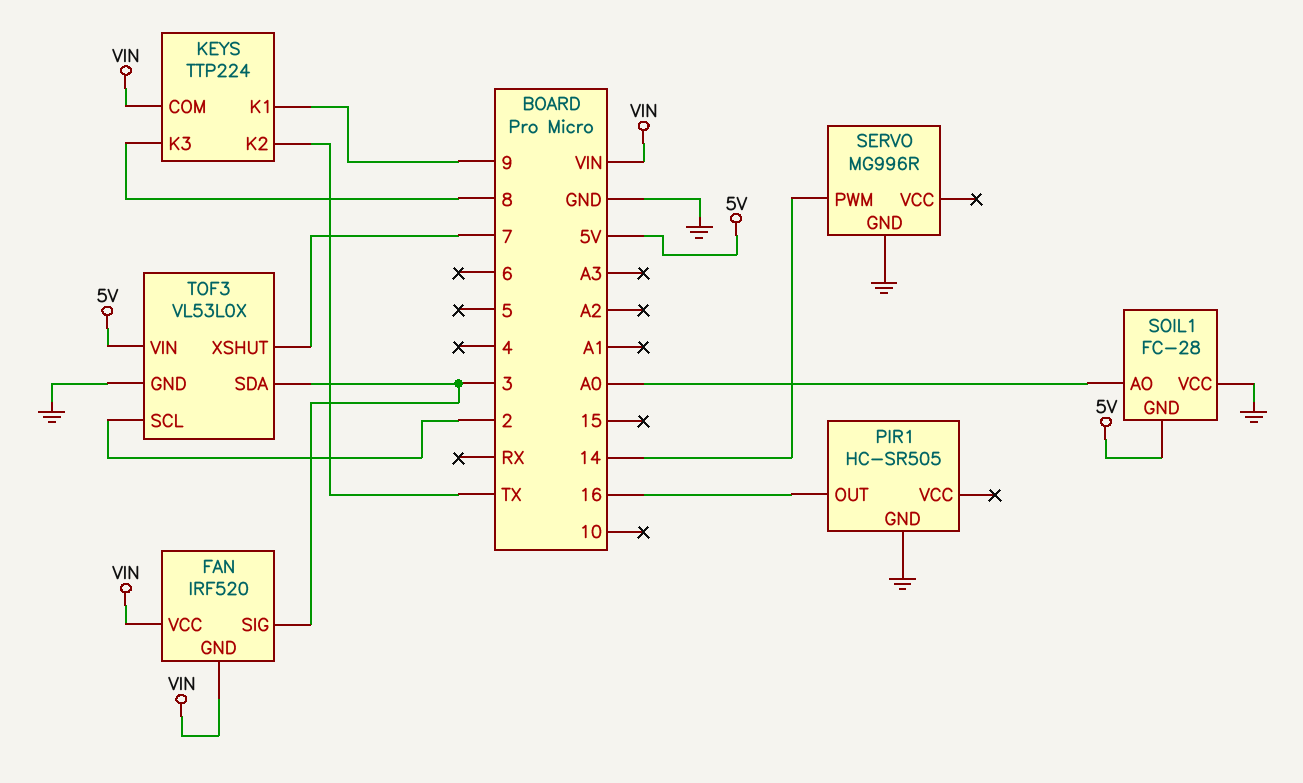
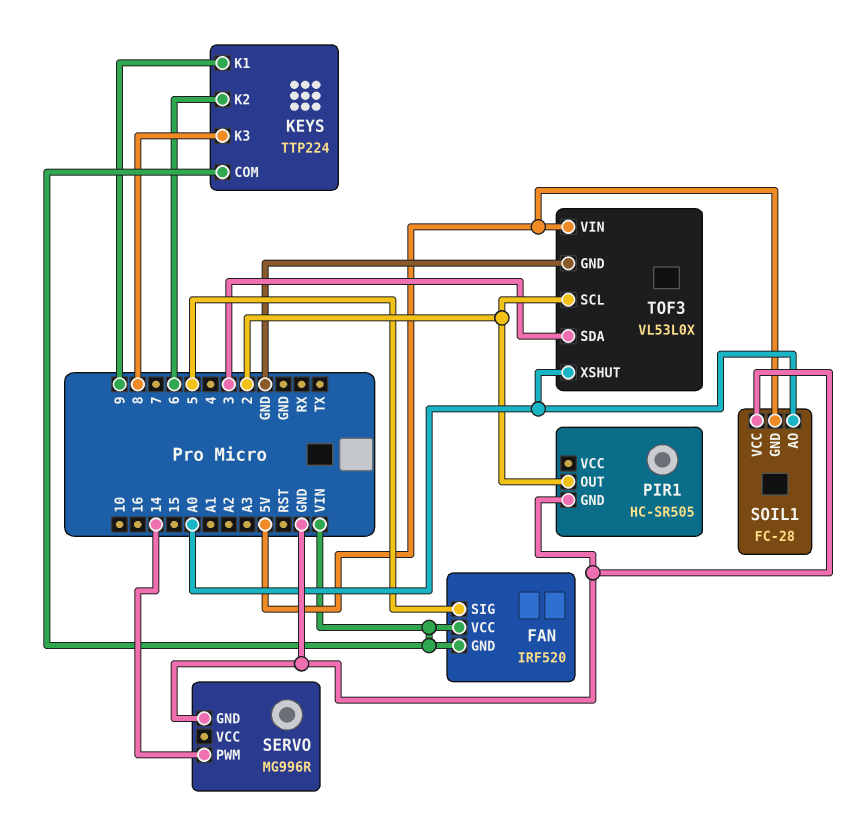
FAN pin SIG: 3 -> 5
KEYS pin K2: TX -> 6
PIR1 pin OUT: 16 -> 2
TOF3 pin XSHUT: 7 -> A0

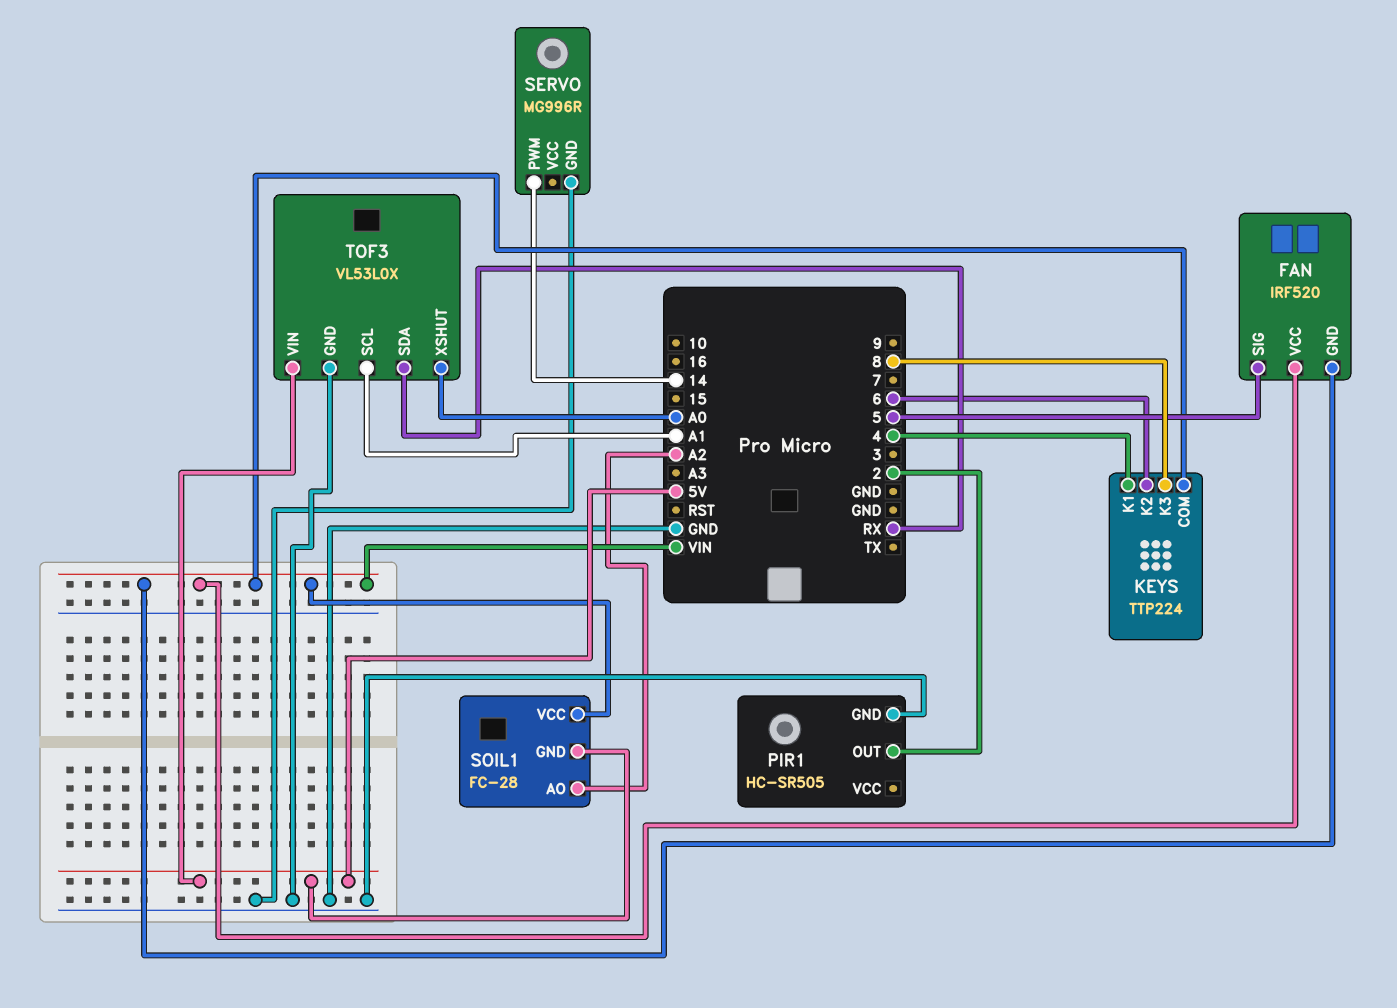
KEYS pin K1: 9 -> 4
SOIL1 pin AO: A0 -> A2
SOIL1 pin VCC: GND -> VIN
TOF3 pin SCL: 2 -> A1
TOF3 pin SDA: 3 -> RX

